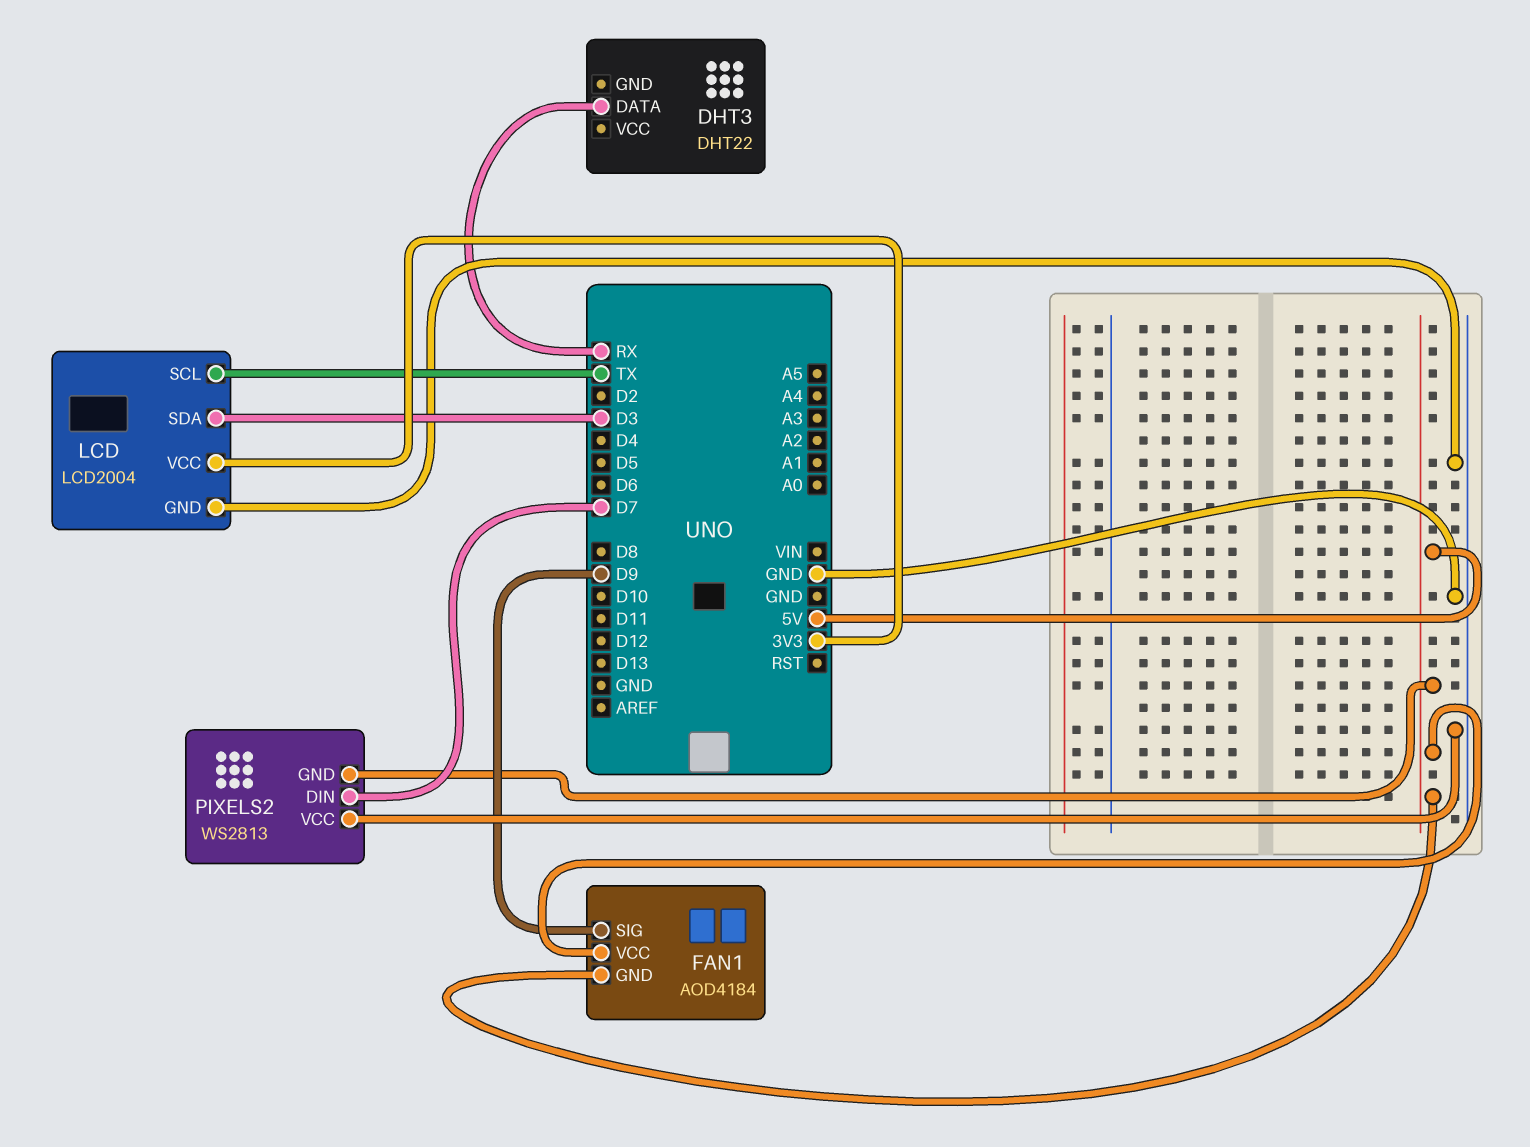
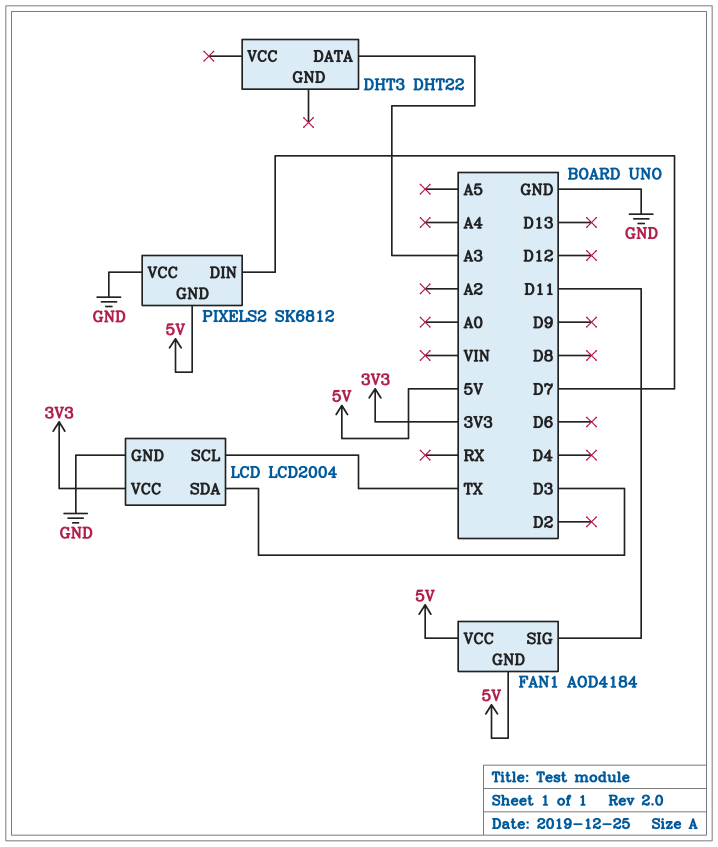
DHT3 pin DATA: RX -> A3
FAN1 pin SIG: D9 -> D11
PIXELS2: WS2813 -> SK6812

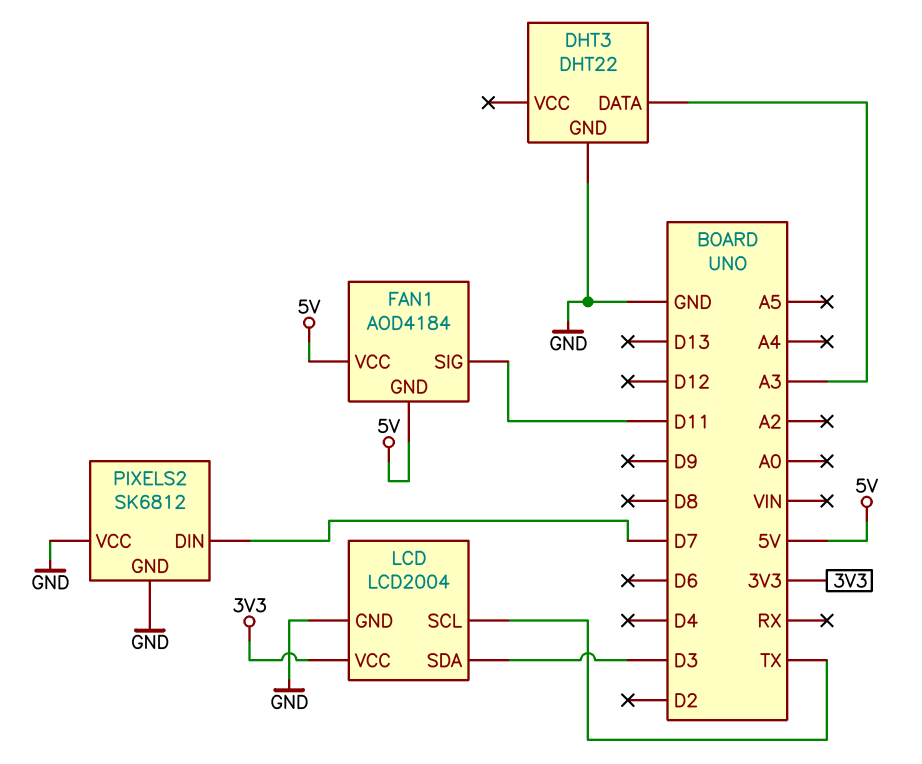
DHT3 pin GND: none -> GND
PIXELS2 pin GND: 5V -> GND

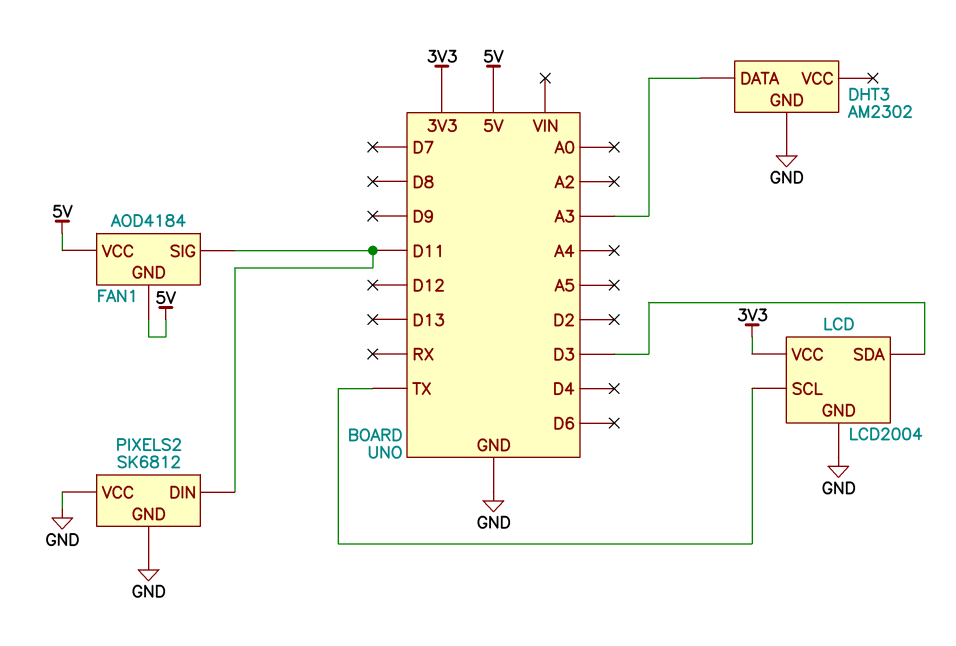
DHT3: DHT22 -> AM2302
PIXELS2 pin DIN: D7 -> D11

